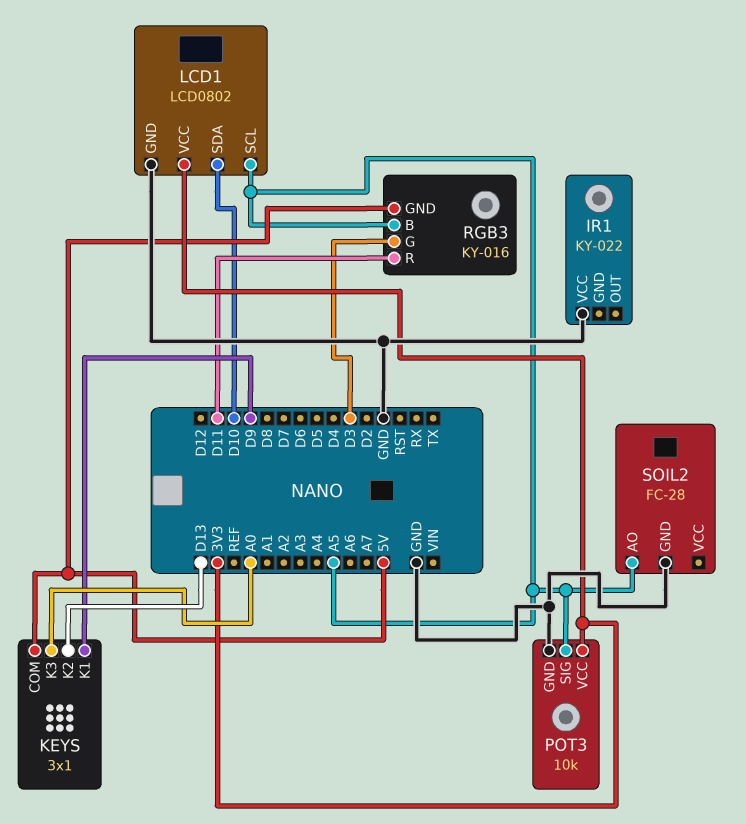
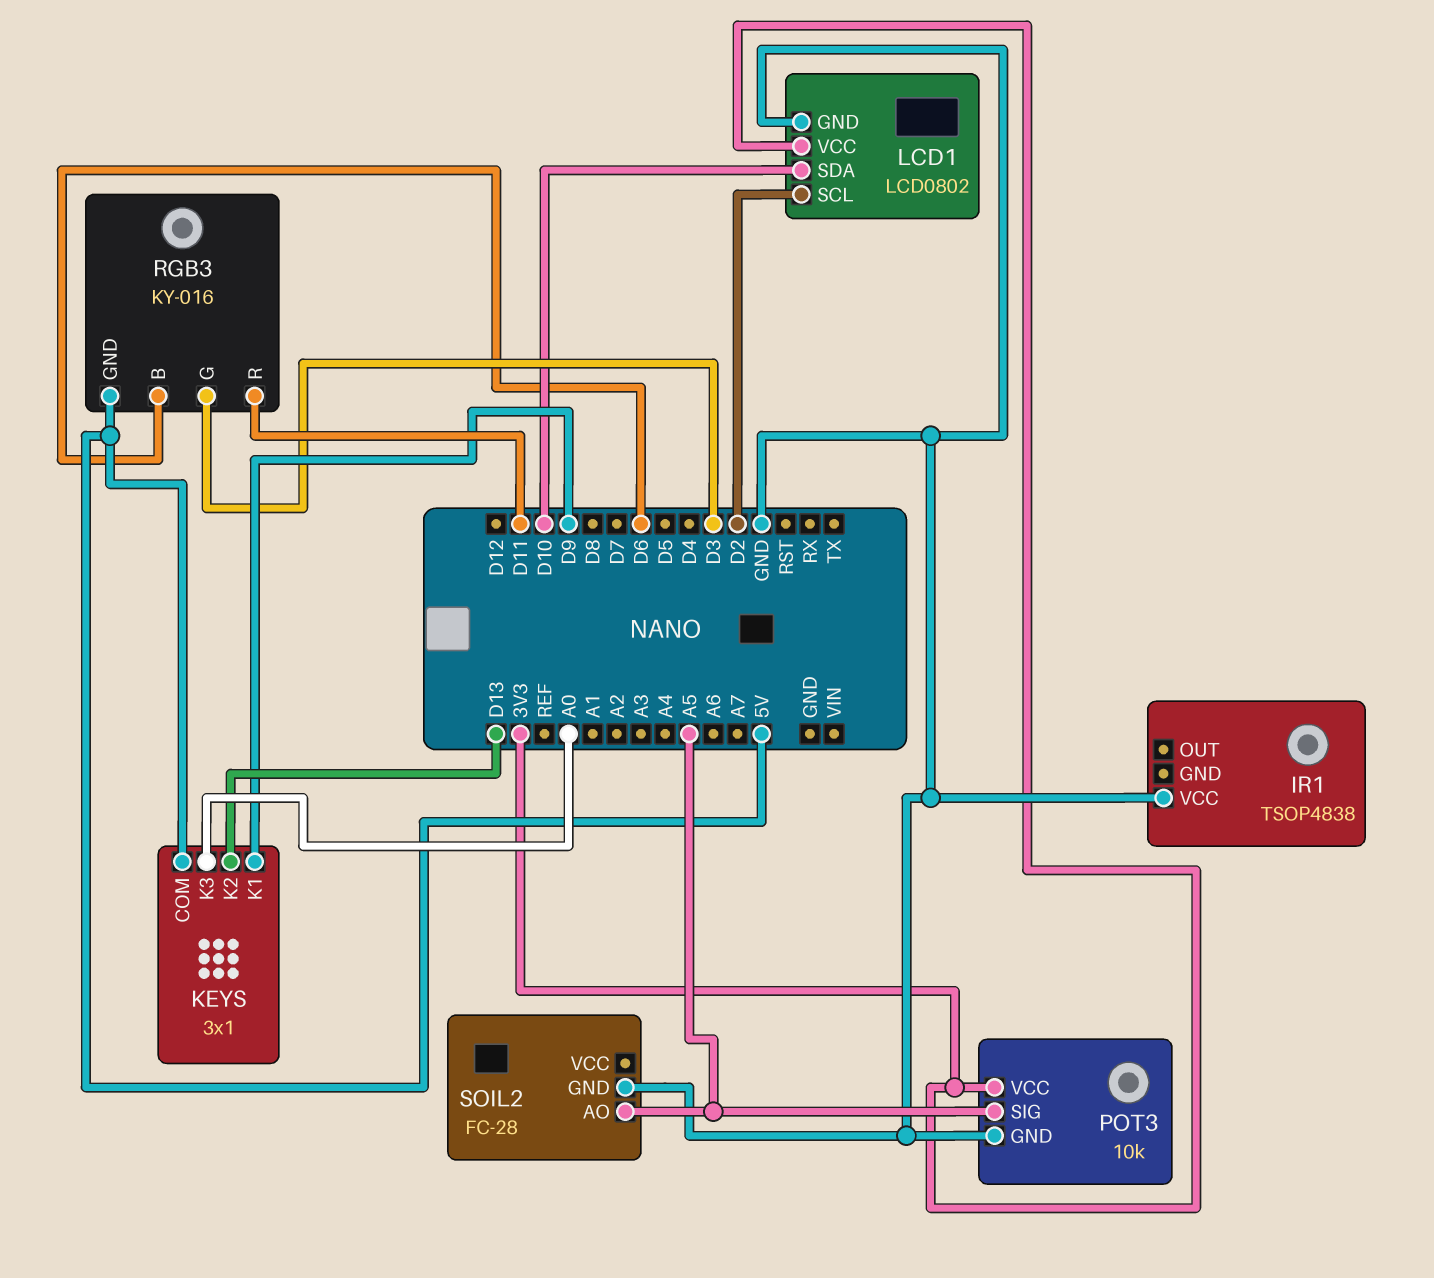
IR1: KY-022 -> TSOP4838
LCD1 pin SCL: A5 -> D2
RGB3 pin B: A5 -> D6

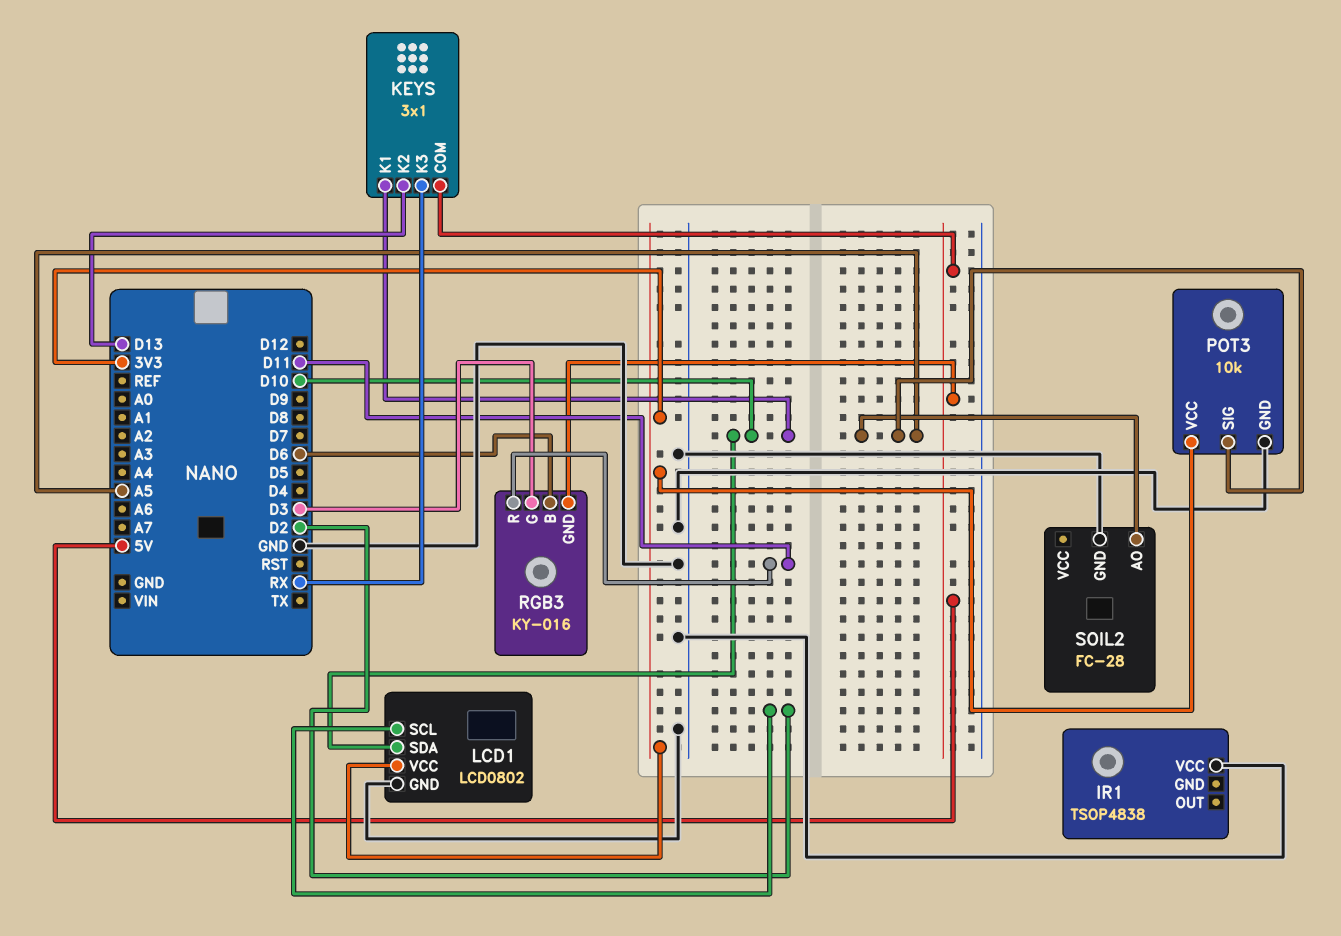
KEYS pin K1: D9 -> D10
KEYS pin K3: A0 -> RX

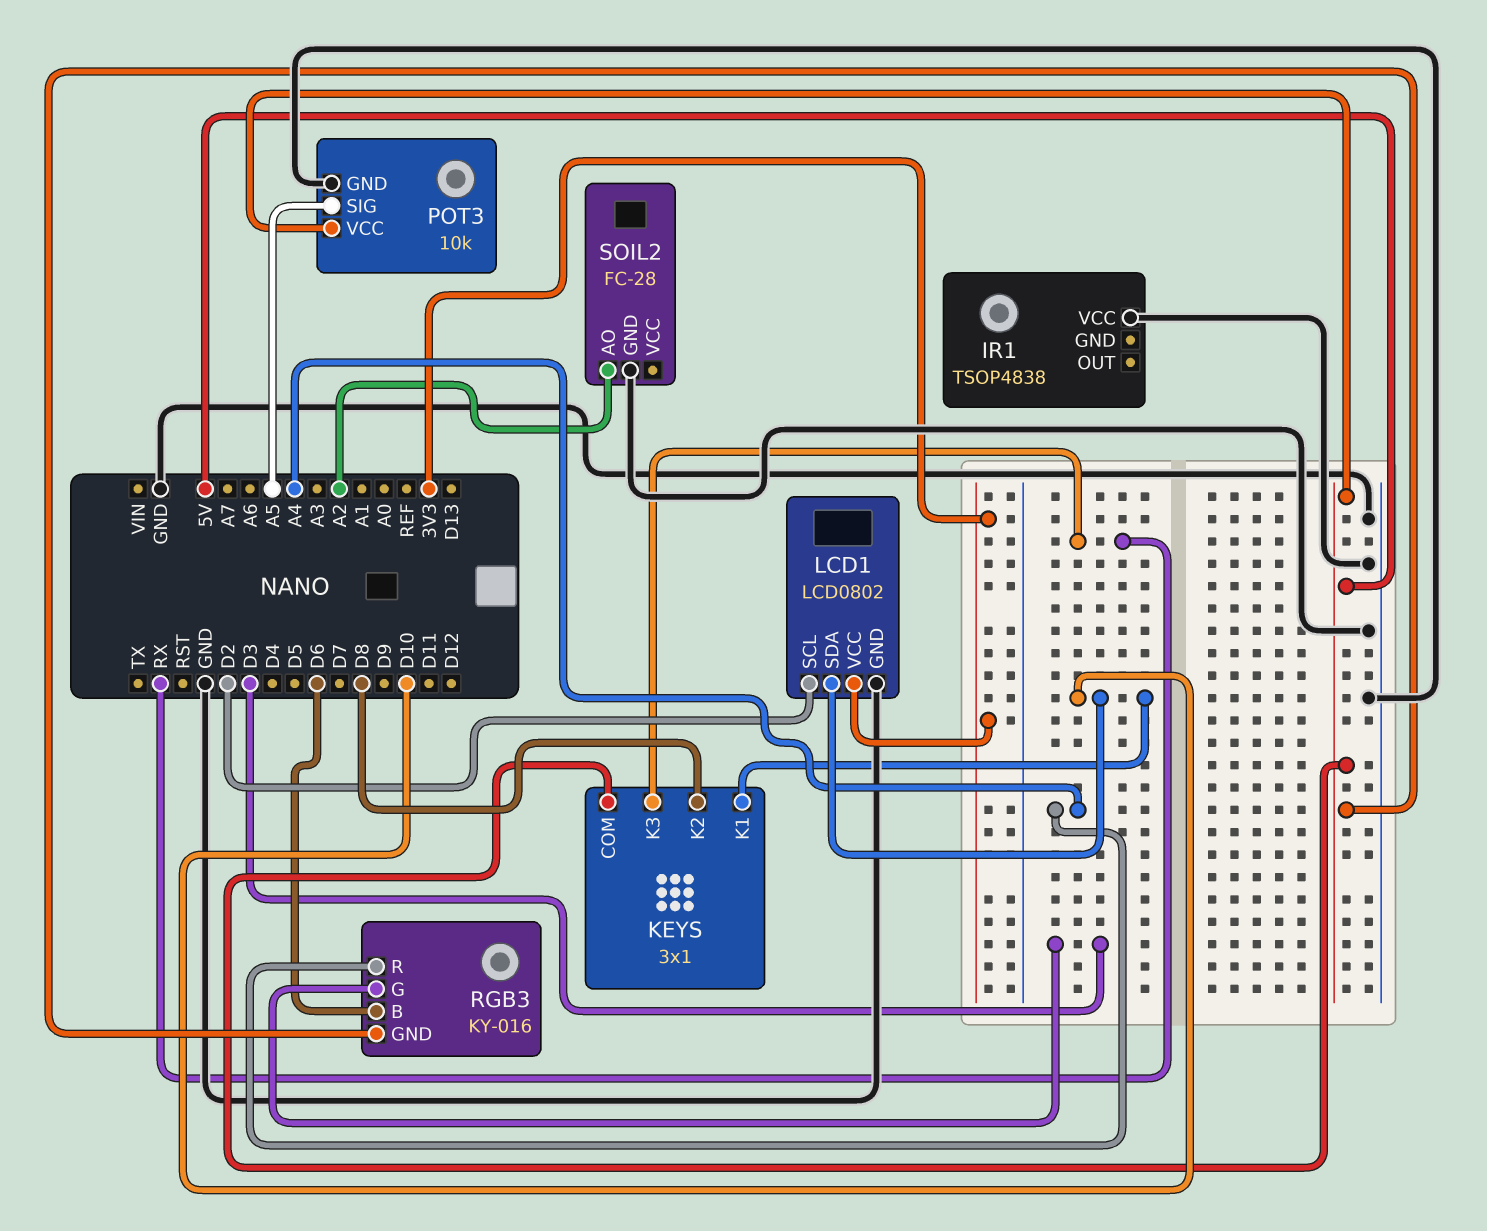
KEYS pin K2: D13 -> D8
POT3 pin VCC: 3V3 -> 5V
RGB3 pin R: D11 -> A4
SOIL2 pin AO: A5 -> A2

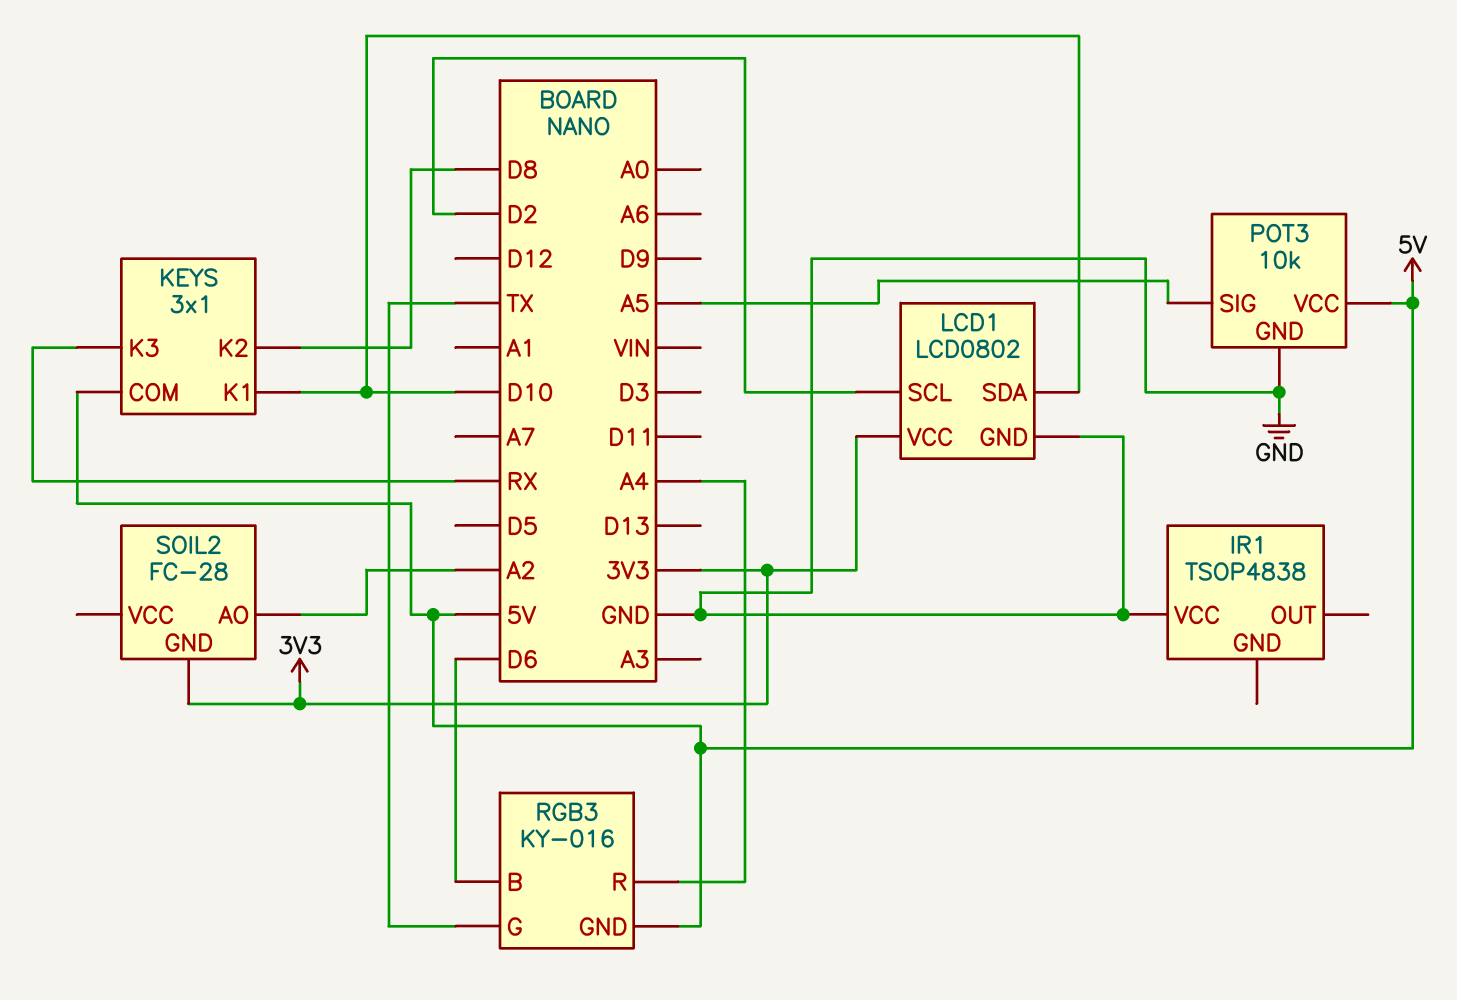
RGB3 pin G: D3 -> TX
SOIL2 pin GND: GND -> 3V3

